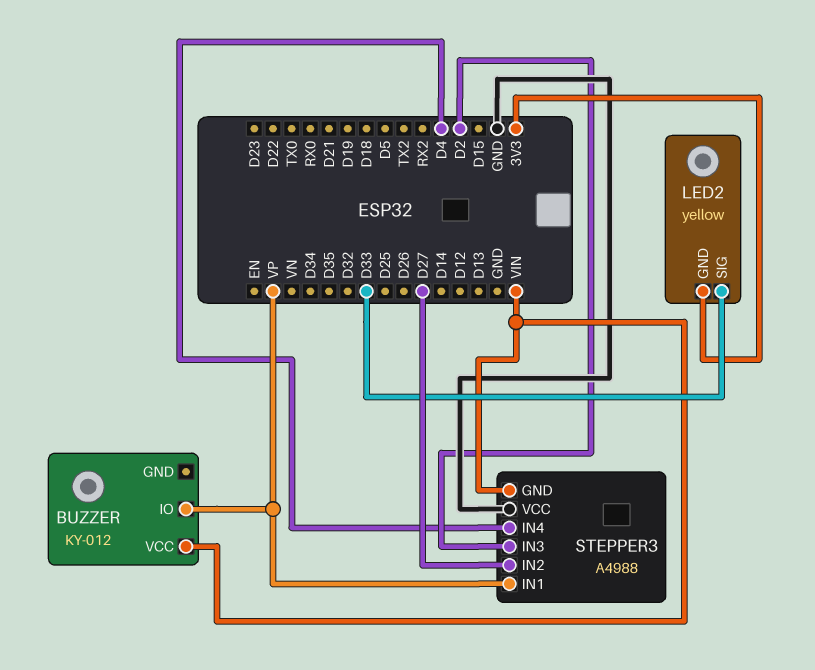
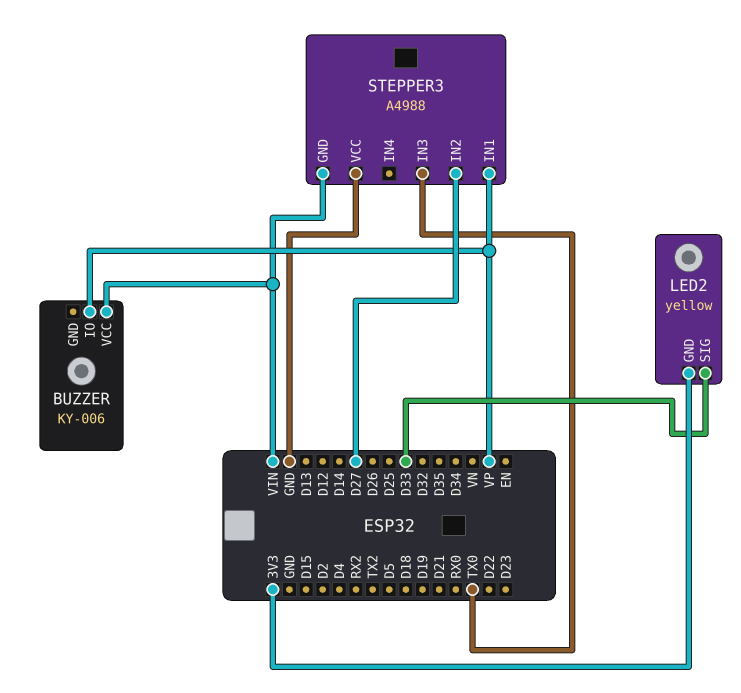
BUZZER: KY-012 -> KY-006
STEPPER3 pin IN3: D2 -> TX0
STEPPER3 pin IN4: D4 -> none

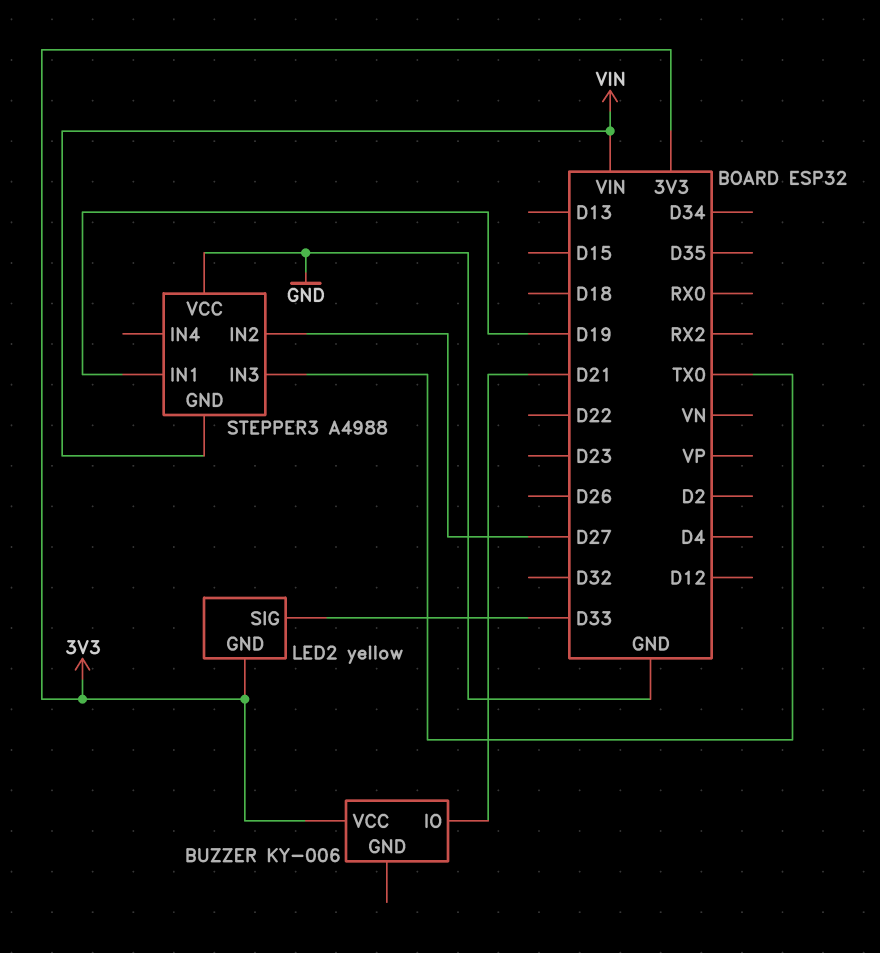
BUZZER pin IO: VP -> D21
BUZZER pin VCC: VIN -> 3V3
STEPPER3 pin IN1: VP -> D19

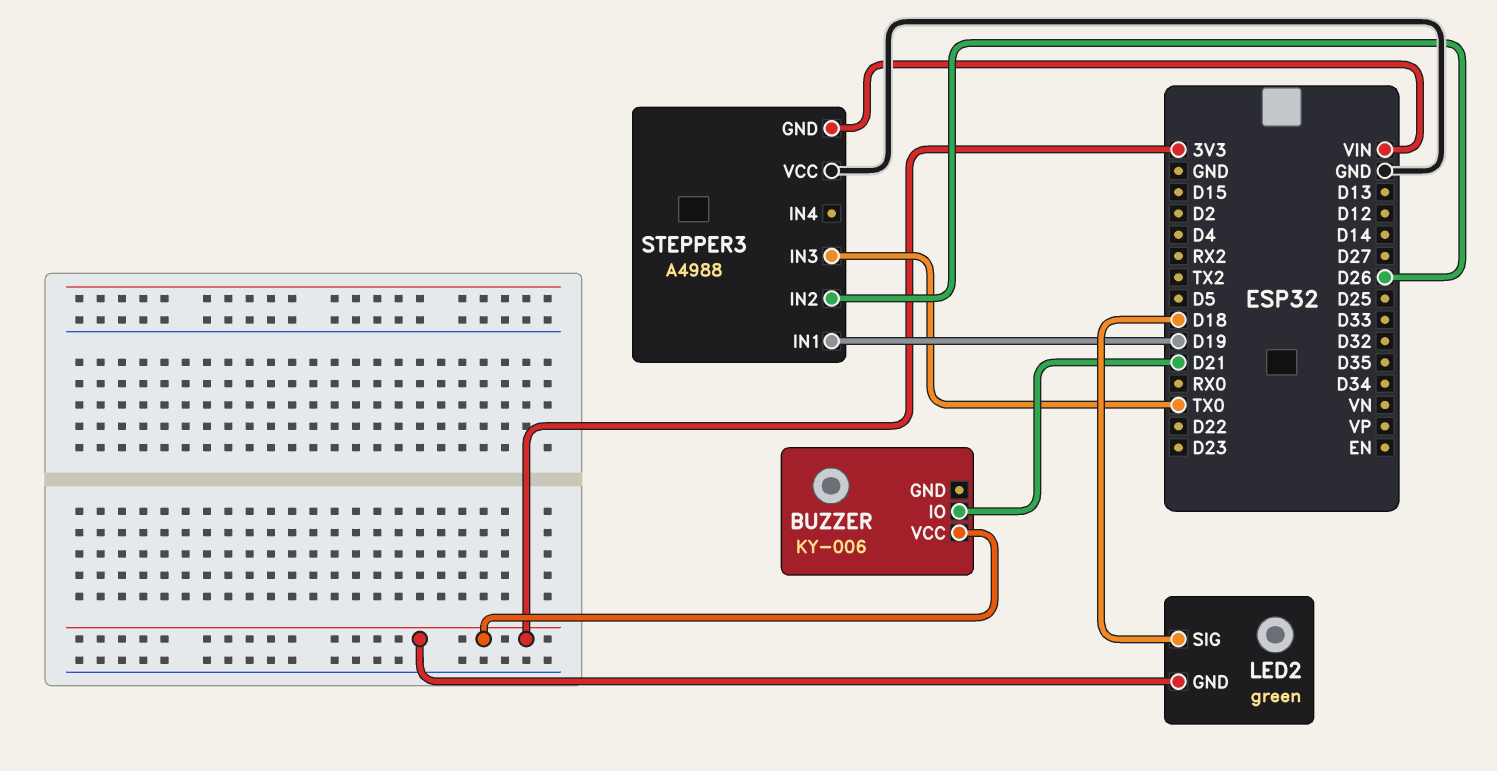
LED2: yellow -> green
LED2 pin SIG: D33 -> D18
STEPPER3 pin IN2: D27 -> D26

